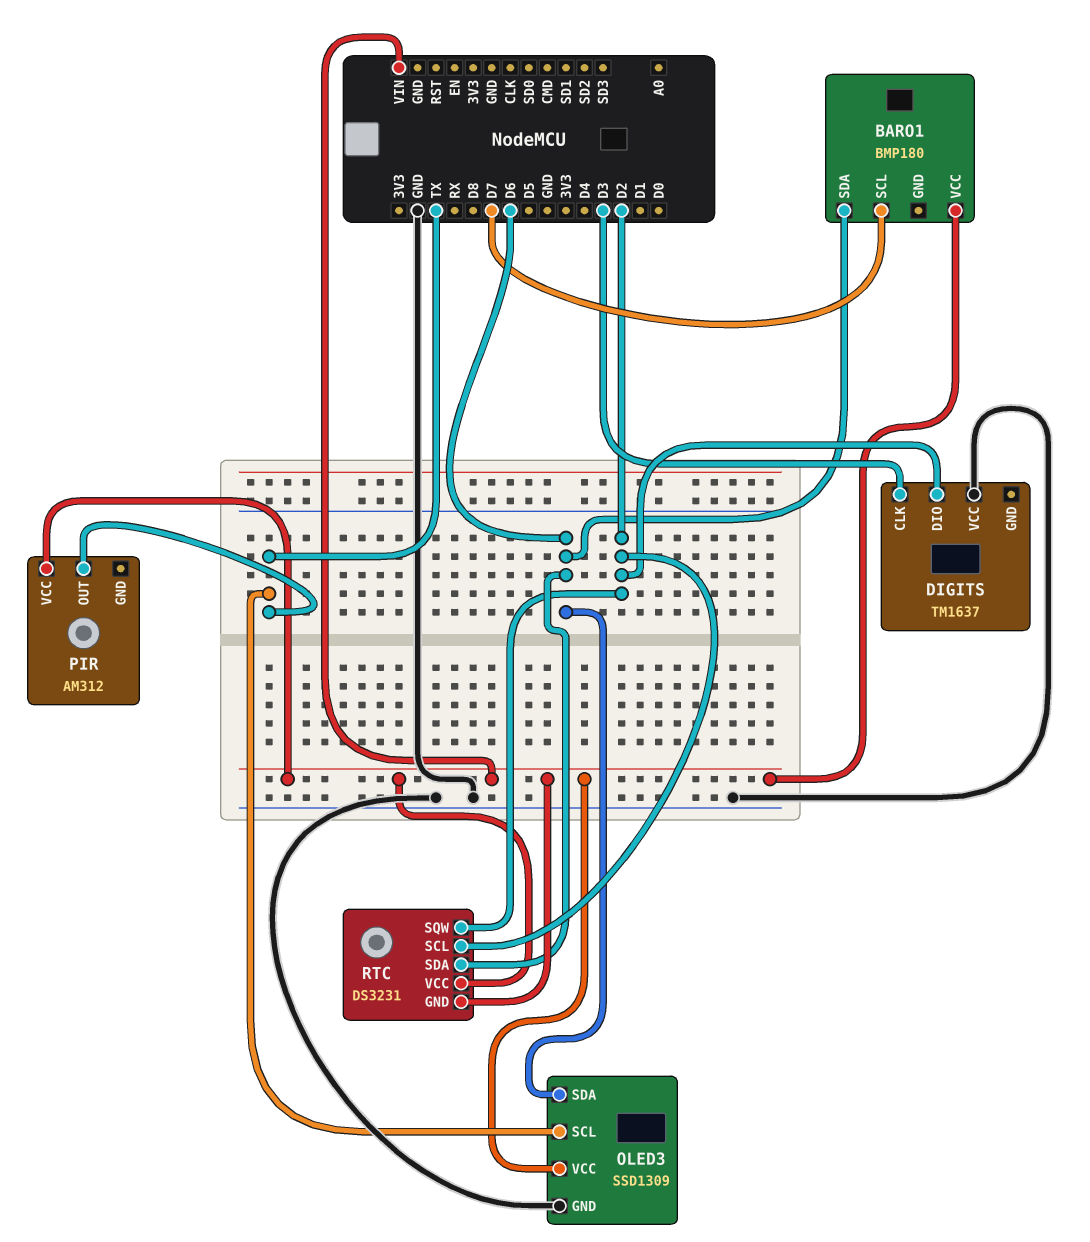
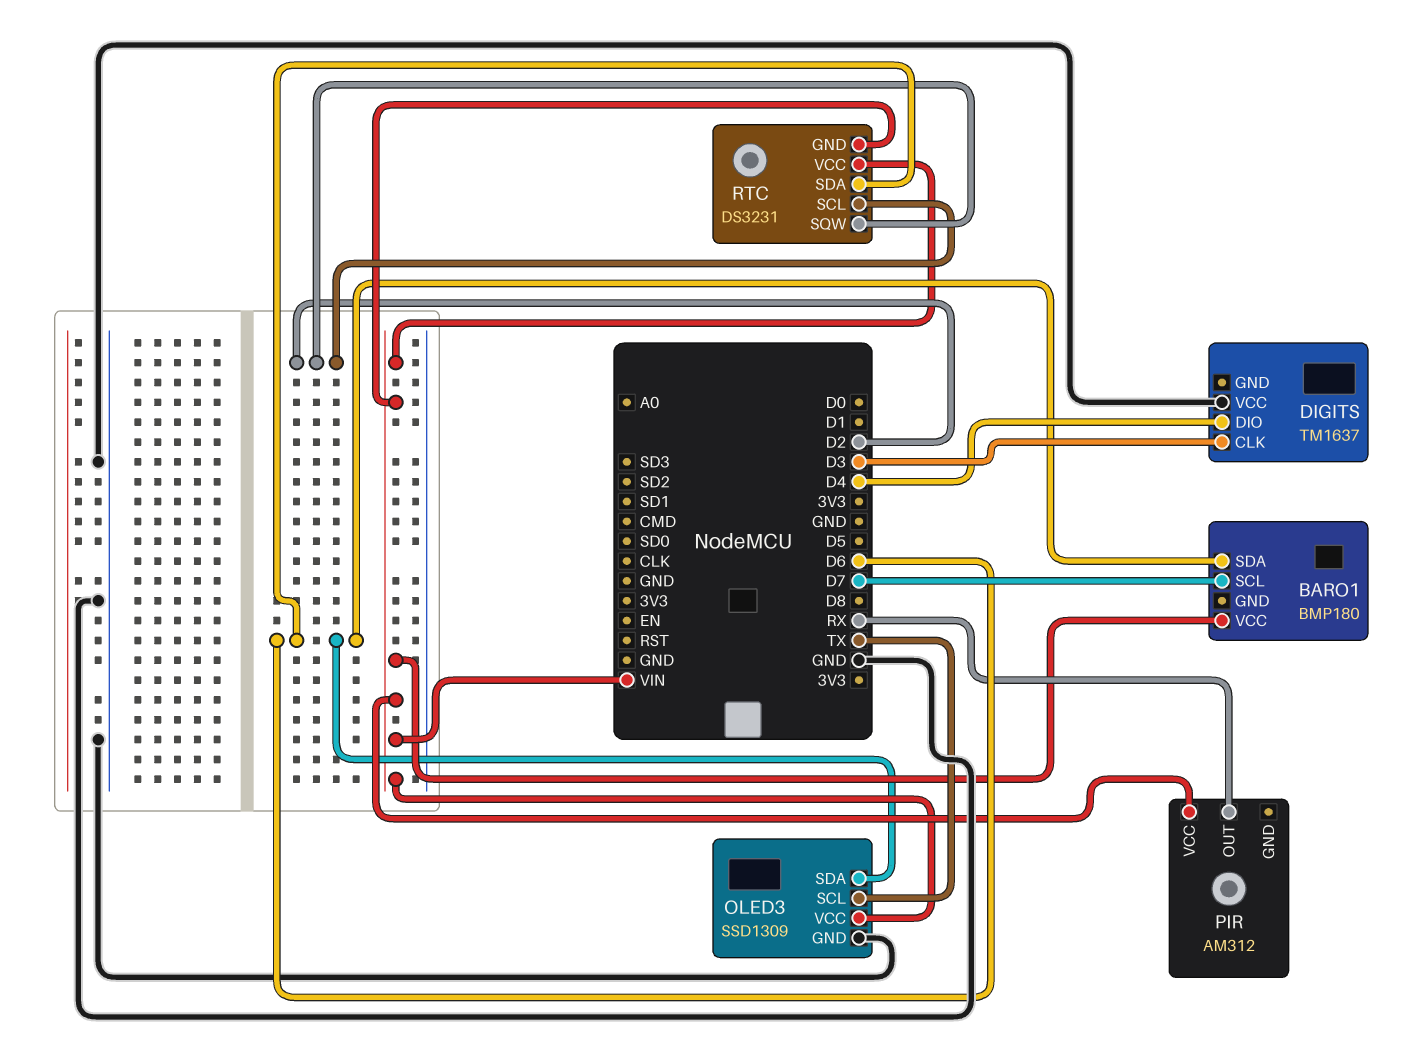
DIGITS pin DIO: D2 -> D4
PIR pin OUT: TX -> RX

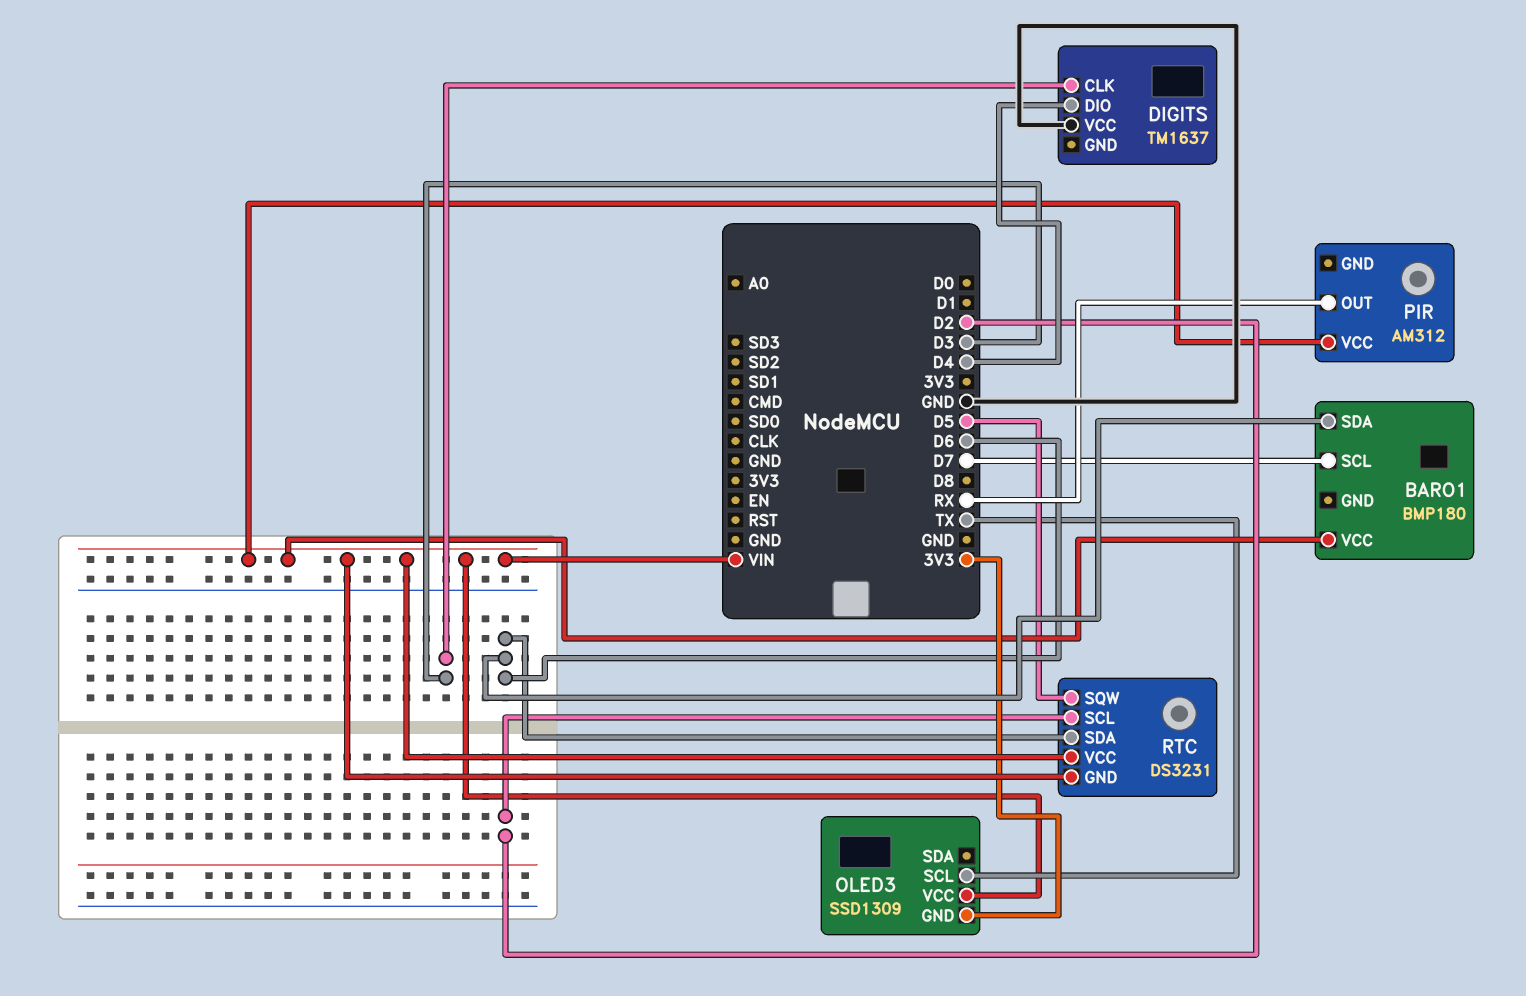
OLED3 pin GND: GND -> 3V3
OLED3 pin SDA: D6 -> none
RTC pin SQW: D2 -> D5

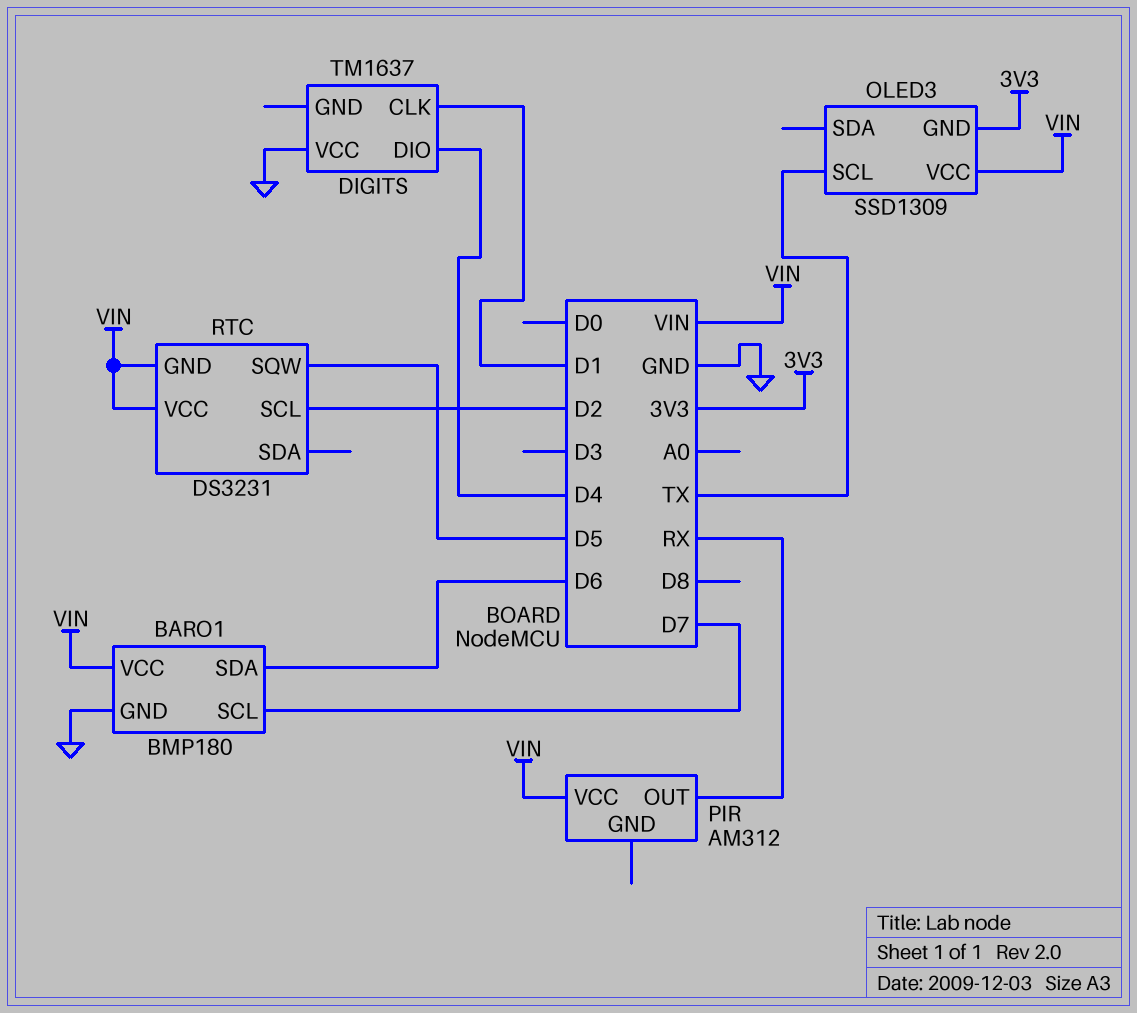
BARO1 pin GND: none -> GND
DIGITS pin CLK: D3 -> D1
RTC pin SDA: D6 -> none

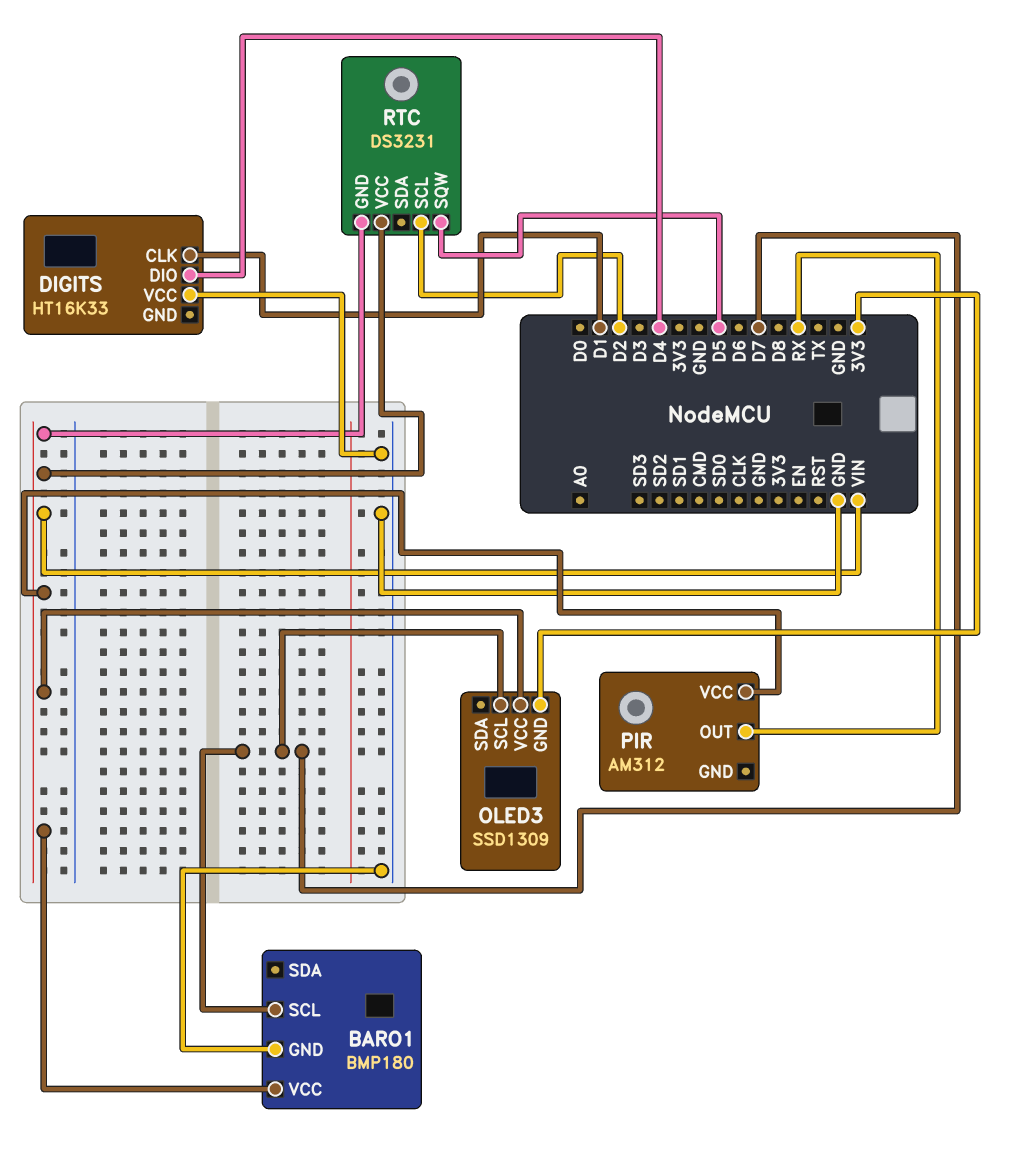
BARO1 pin SDA: D6 -> none
DIGITS: TM1637 -> HT16K33
OLED3 pin SCL: TX -> D7

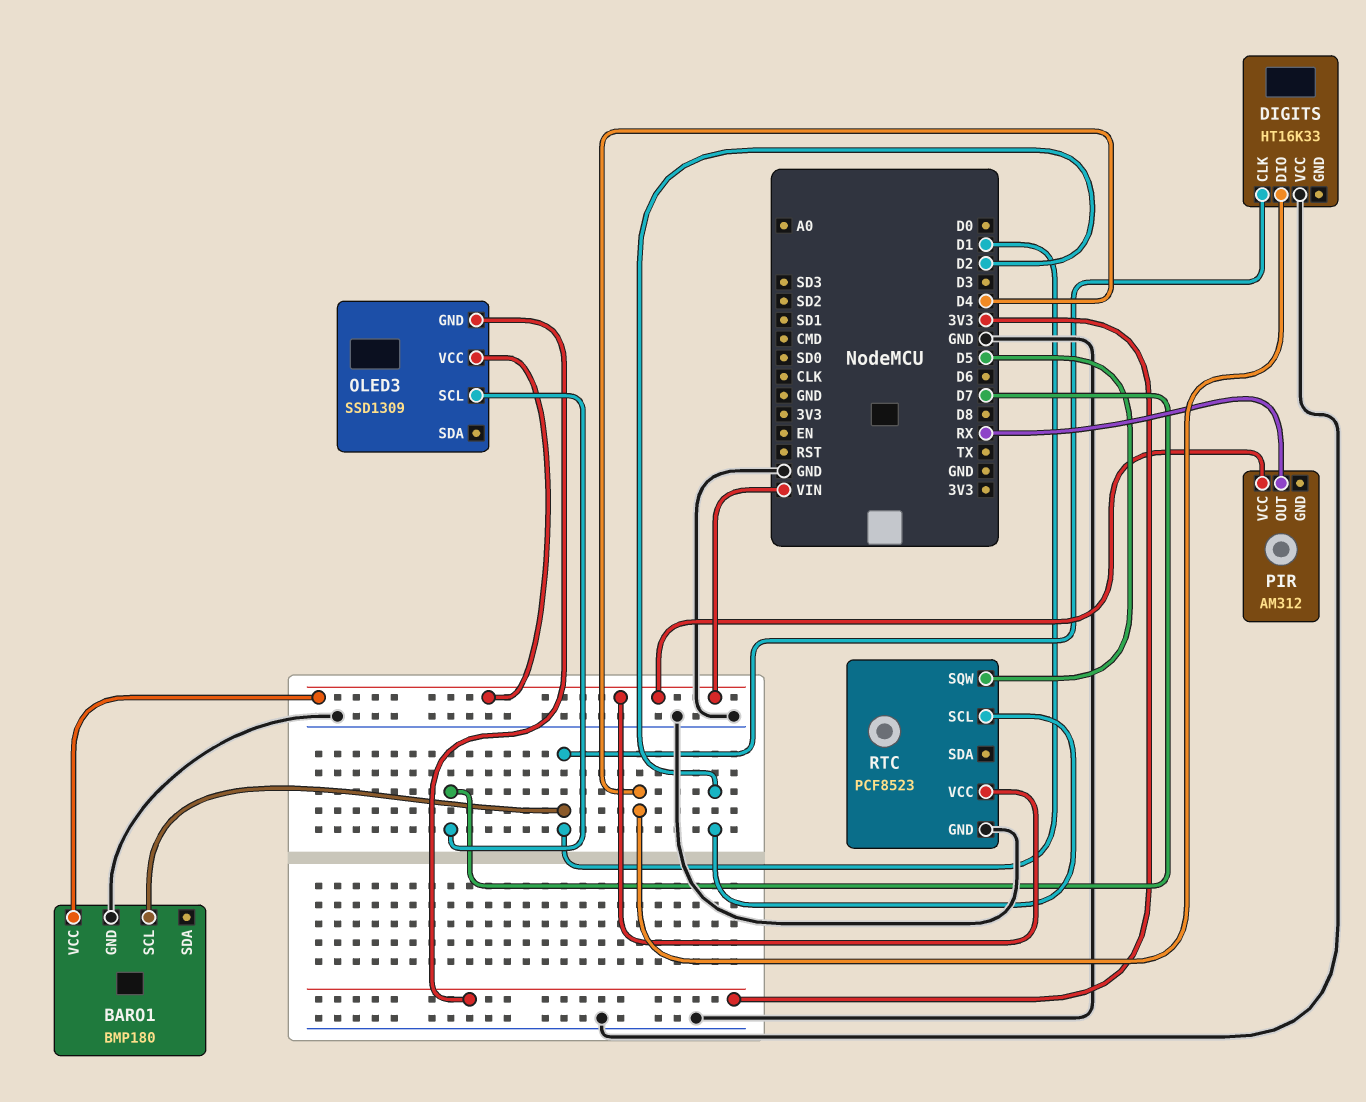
BARO1 pin SCL: D7 -> D1
RTC: DS3231 -> PCF8523
RTC pin GND: VIN -> GND

